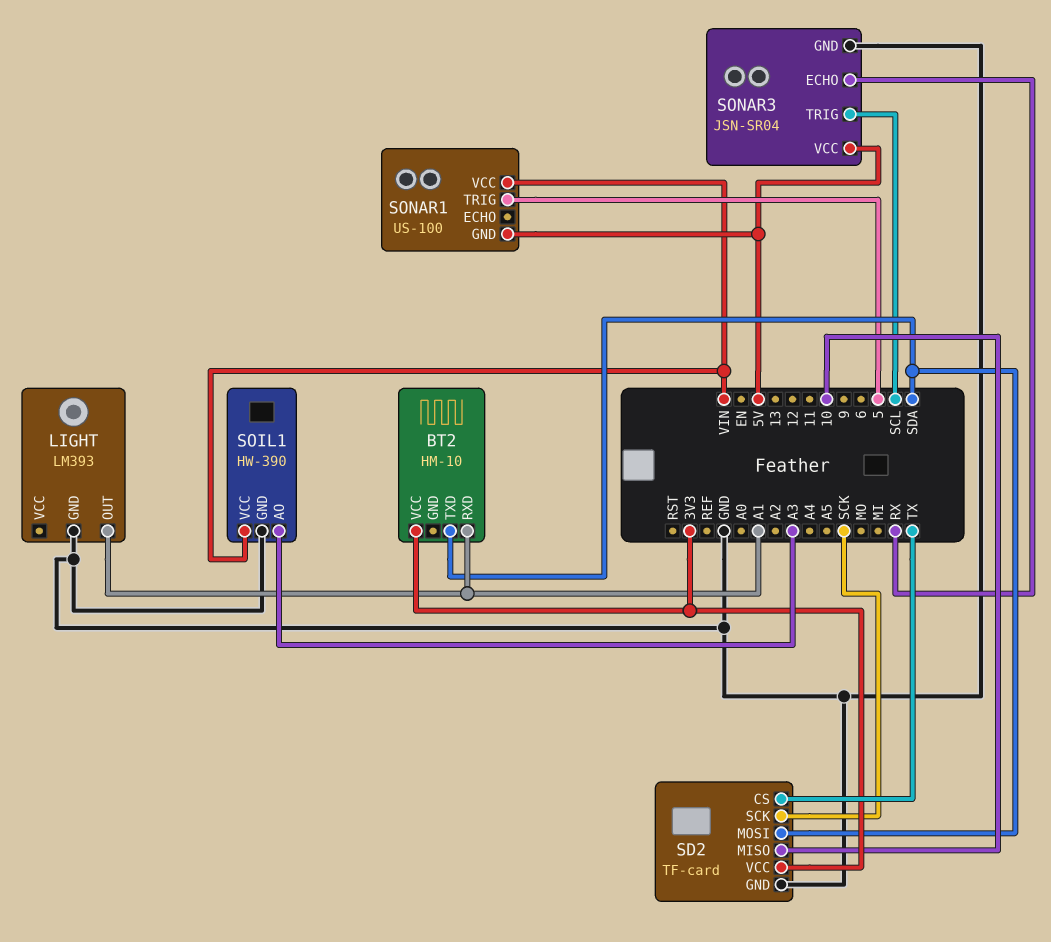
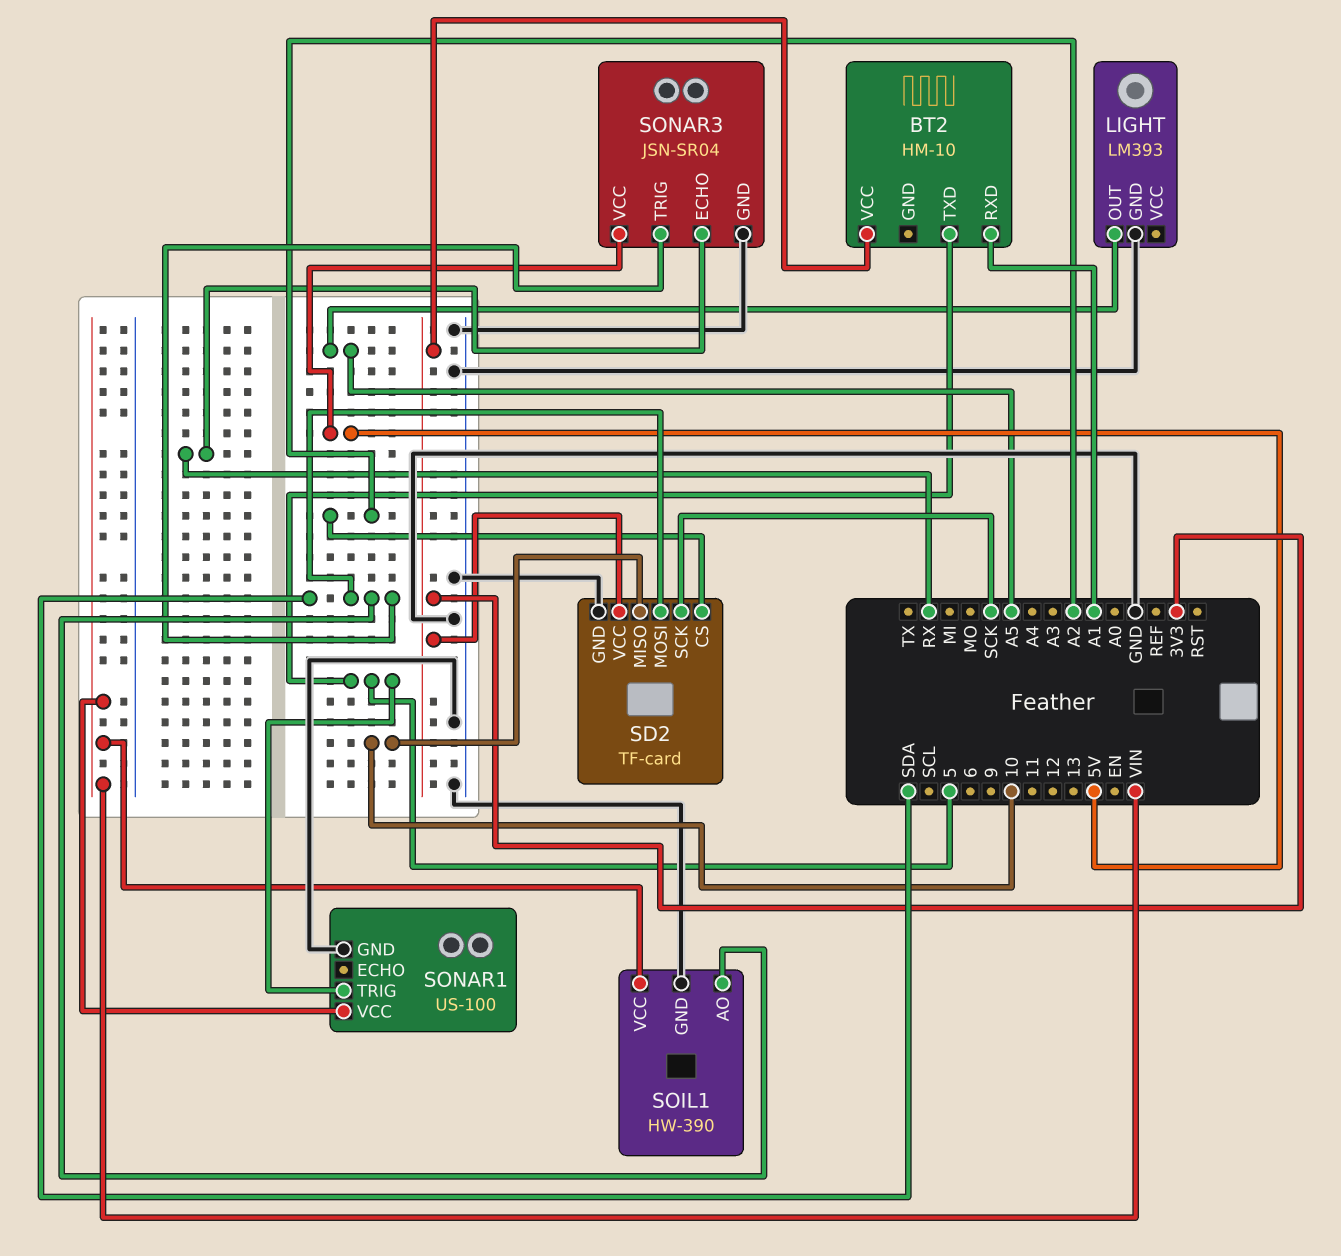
BT2 pin TXD: SDA -> 5
LIGHT pin OUT: A1 -> A5
SD2 pin CS: TX -> A2
SOIL1 pin AO: A3 -> SDA
SONAR1 pin GND: 5V -> GND
SONAR3 pin TRIG: SCL -> SDA

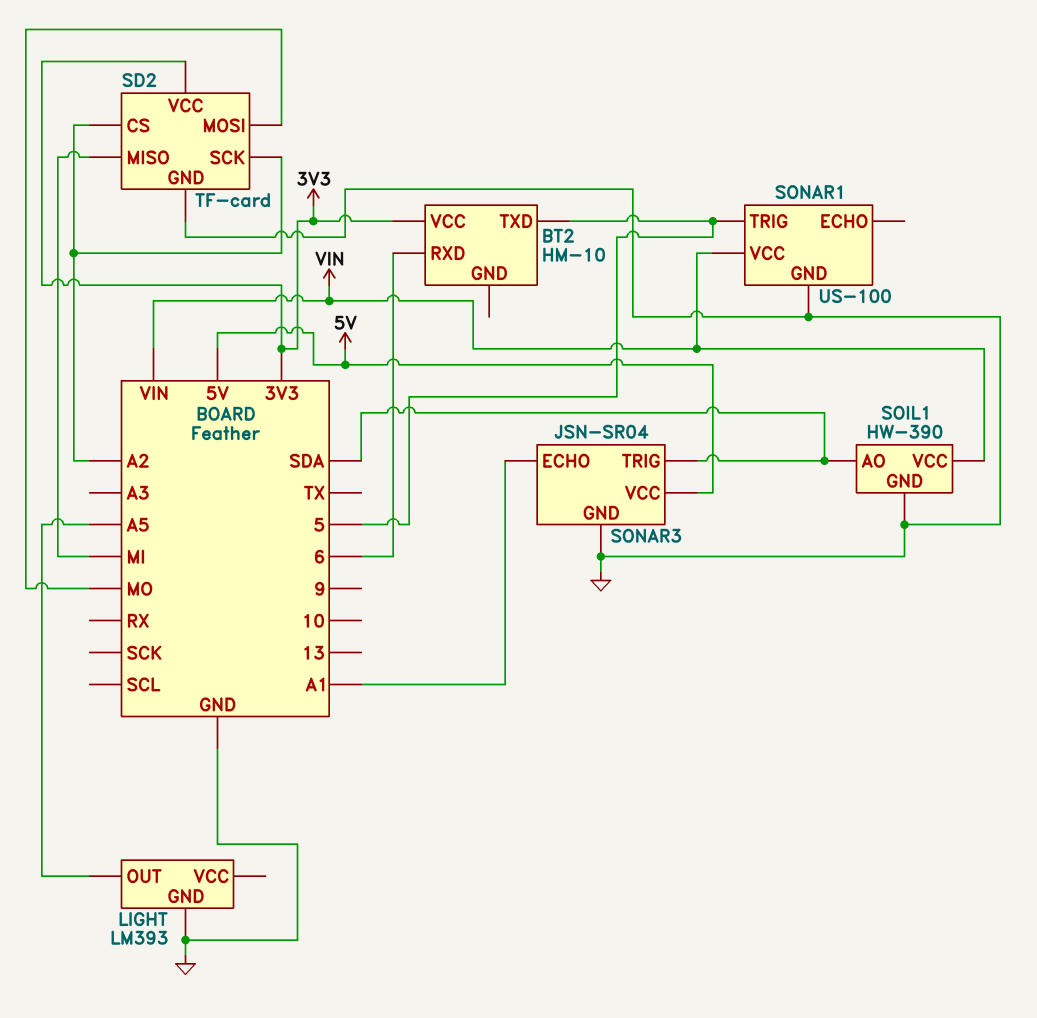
BT2 pin RXD: A1 -> 6
SD2 pin MISO: 10 -> MI
SD2 pin MOSI: SDA -> MO
SD2 pin SCK: SCK -> A2
SONAR3 pin ECHO: RX -> A1

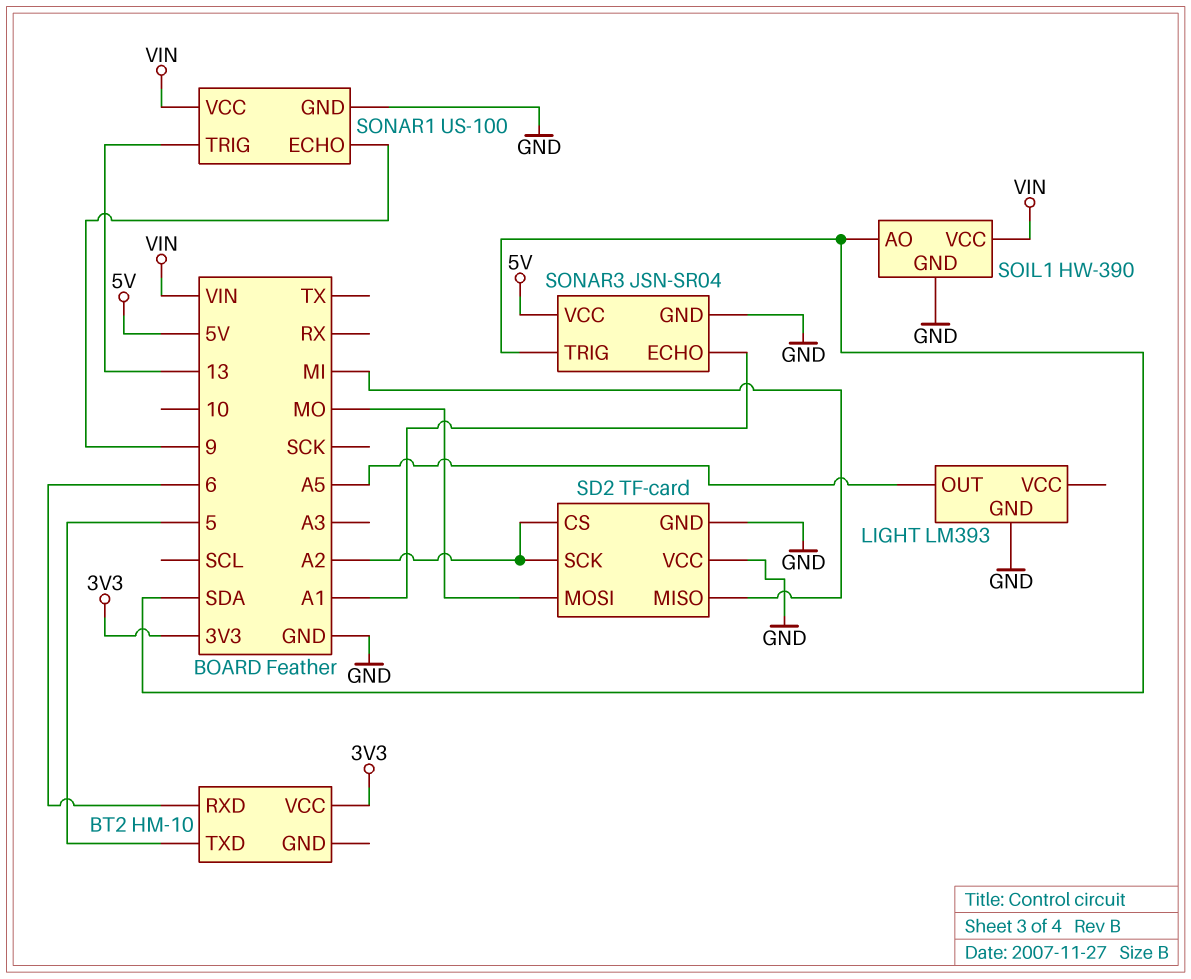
SD2 pin VCC: 3V3 -> GND
SONAR1 pin ECHO: none -> 9
SONAR1 pin TRIG: 5 -> 13

